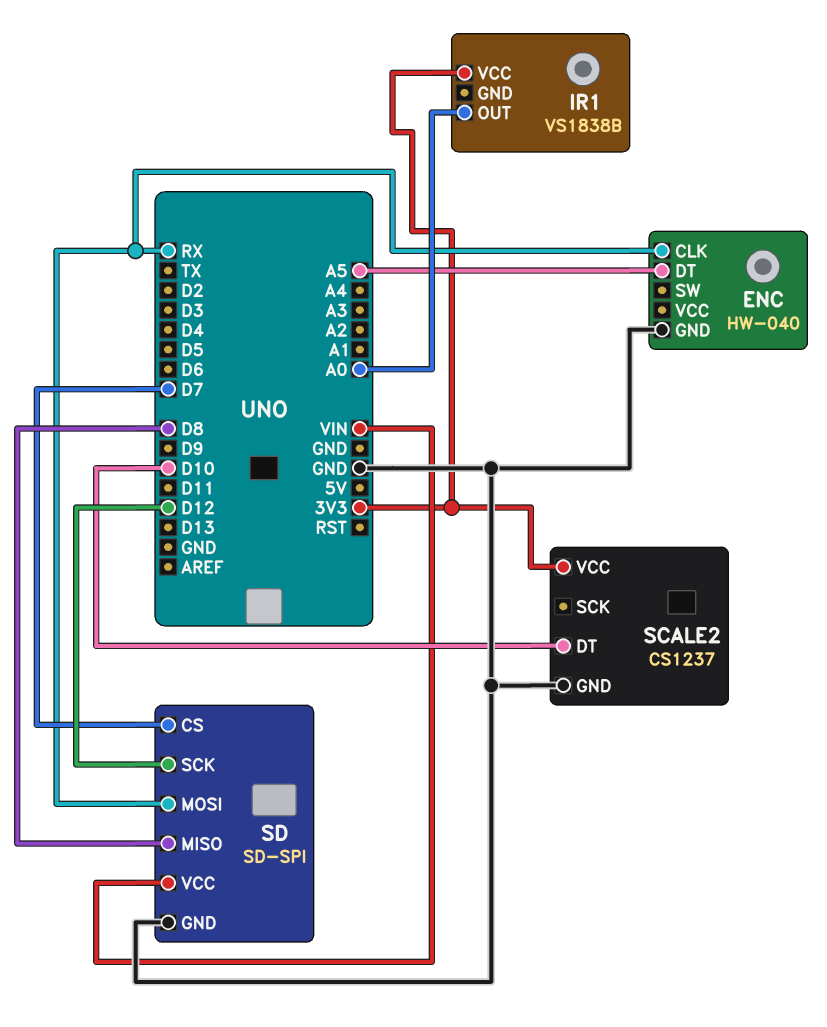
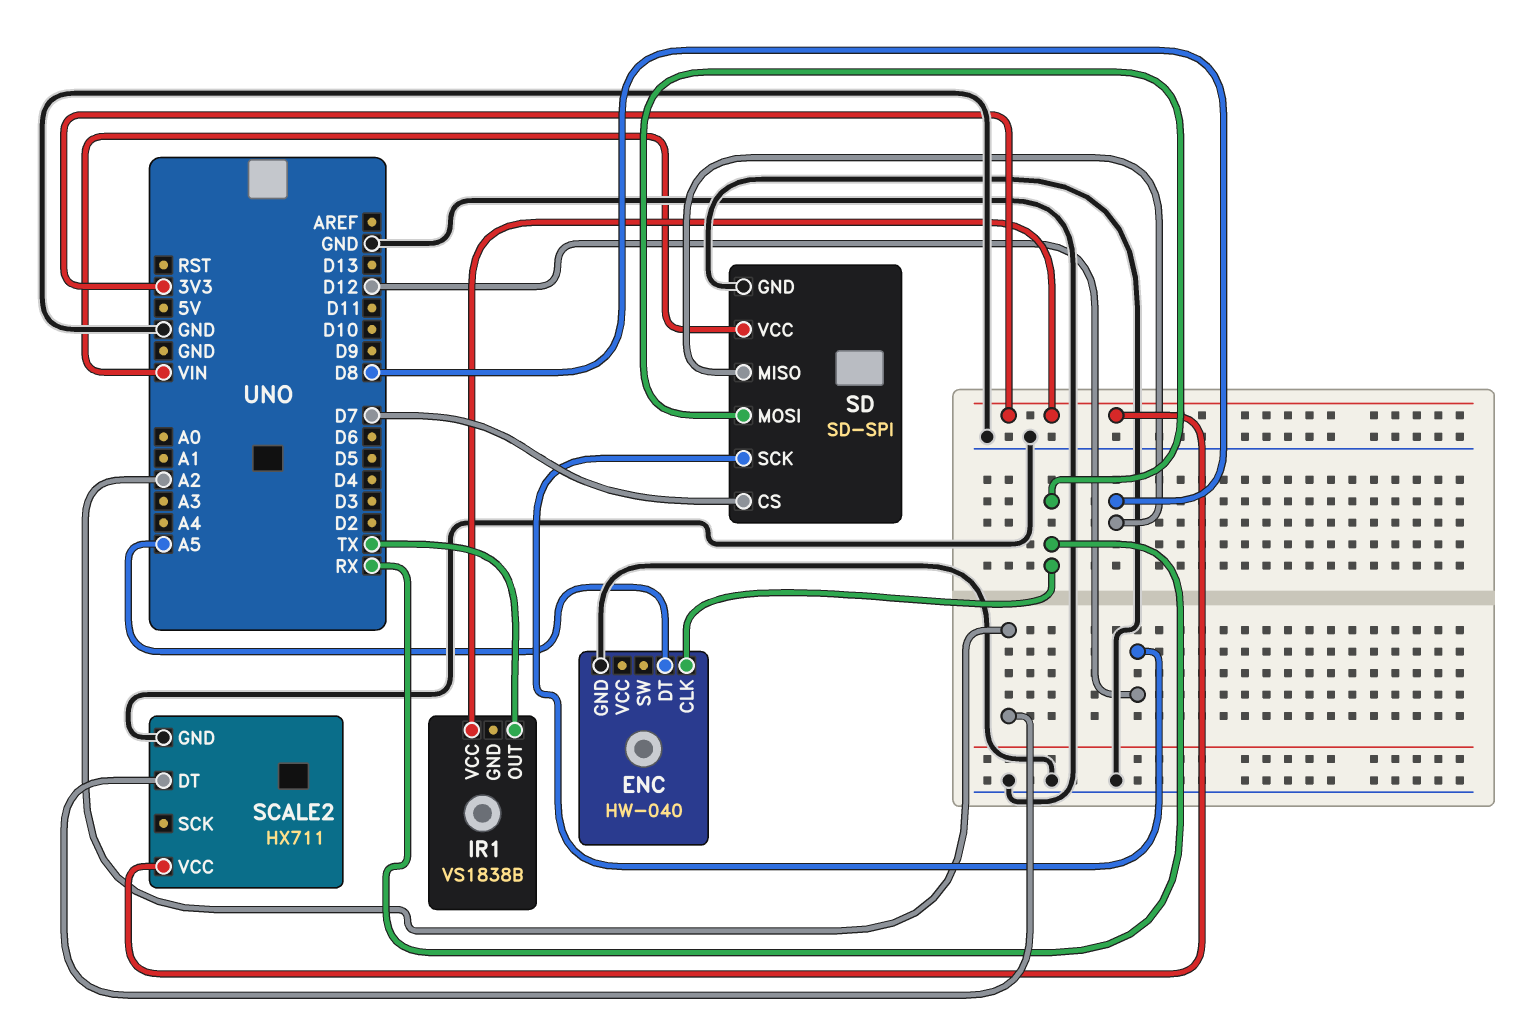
IR1 pin OUT: A0 -> TX
SCALE2: CS1237 -> HX711
SCALE2 pin DT: D10 -> A2

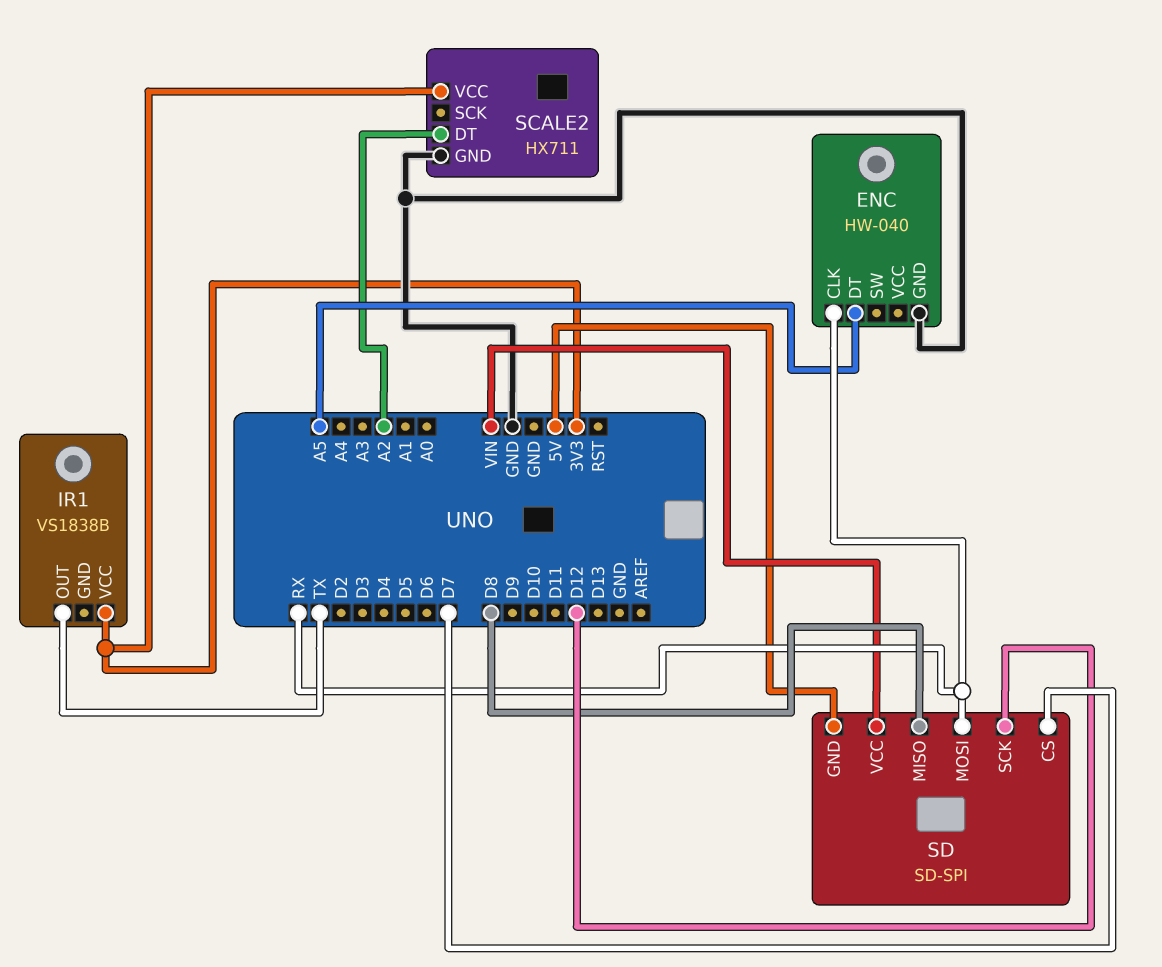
SD pin GND: GND -> 5V

